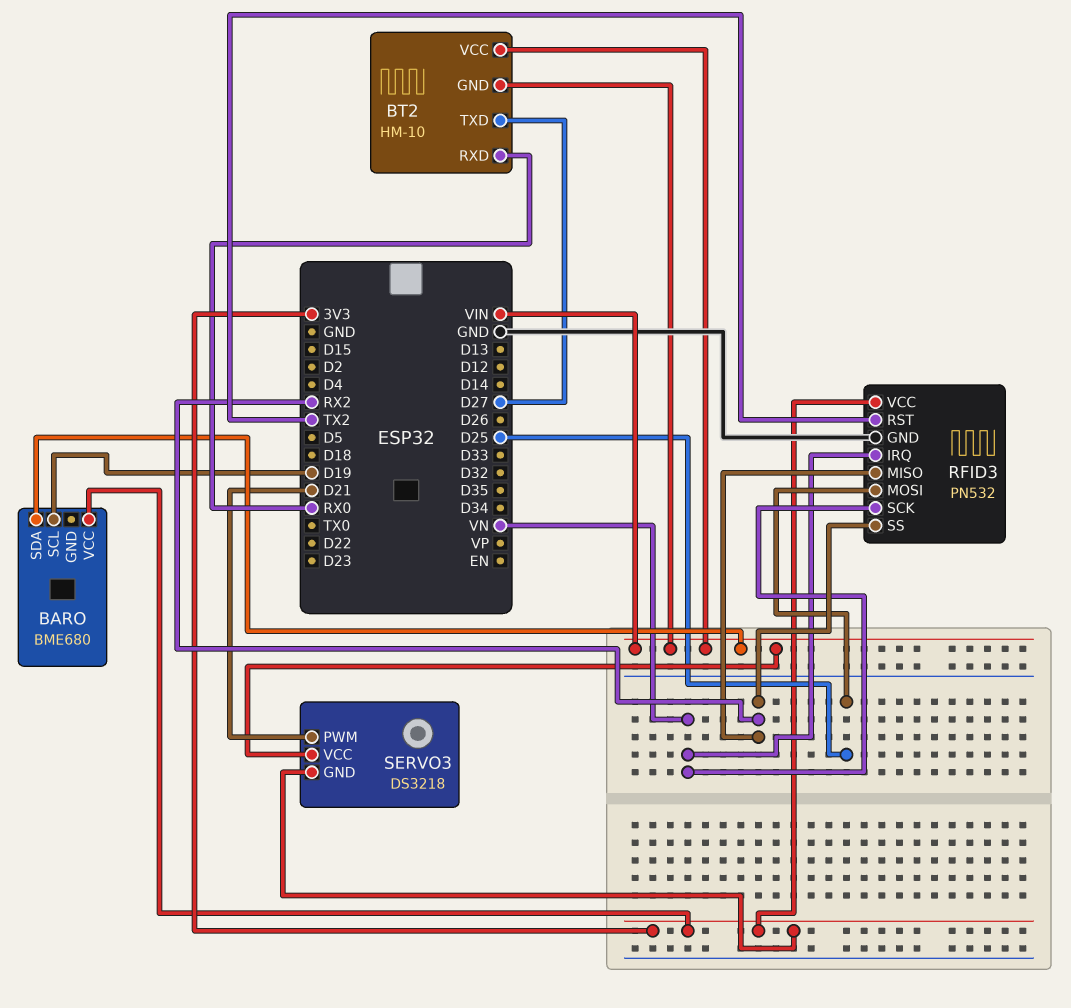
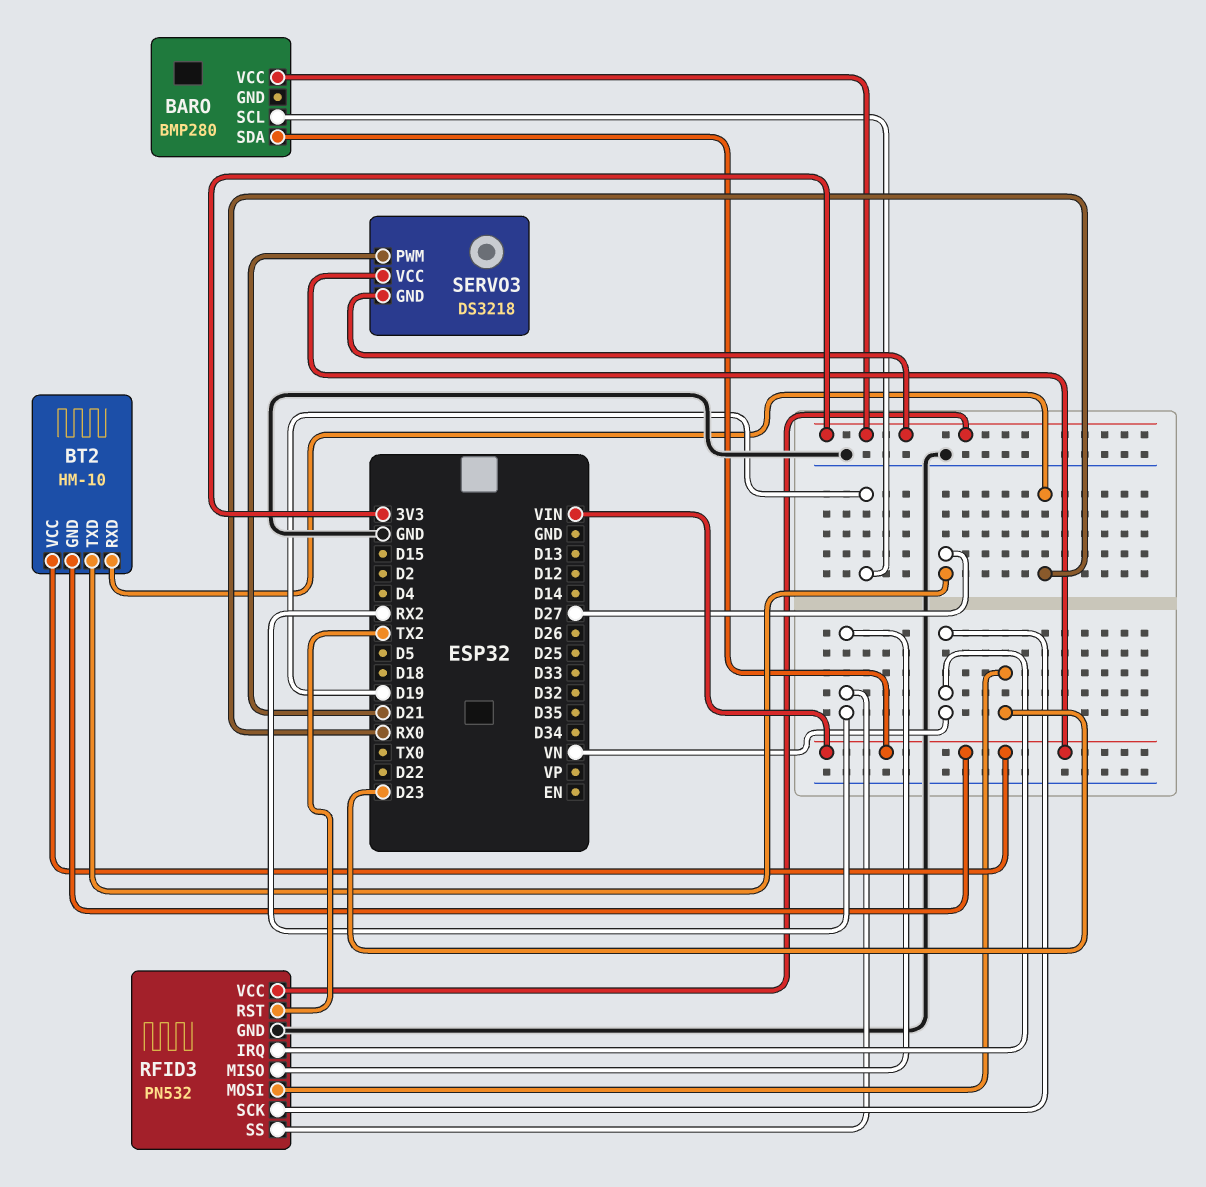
BARO: BME680 -> BMP280
RFID3 pin MOSI: D25 -> D23

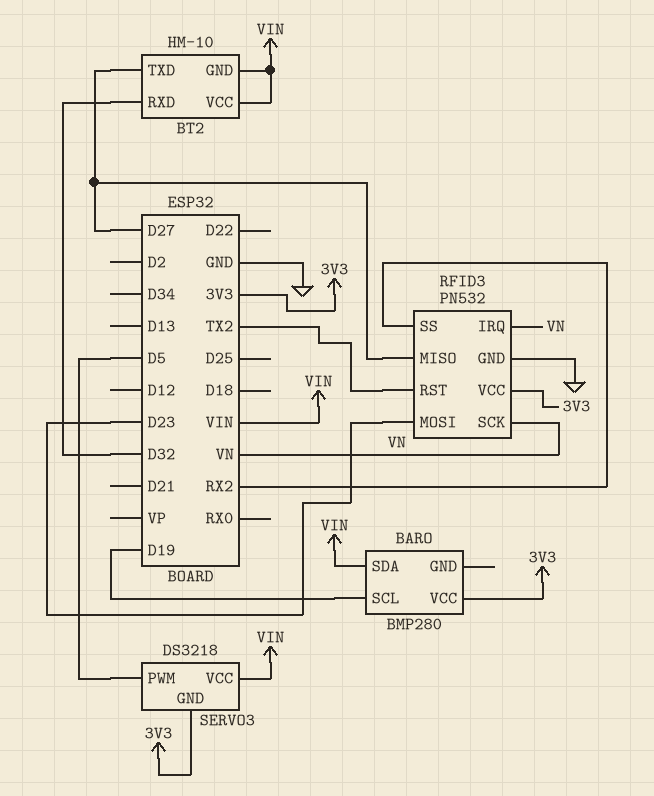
BT2 pin RXD: RX0 -> D32
RFID3 pin MISO: RX2 -> D27
SERVO3 pin PWM: D21 -> D5

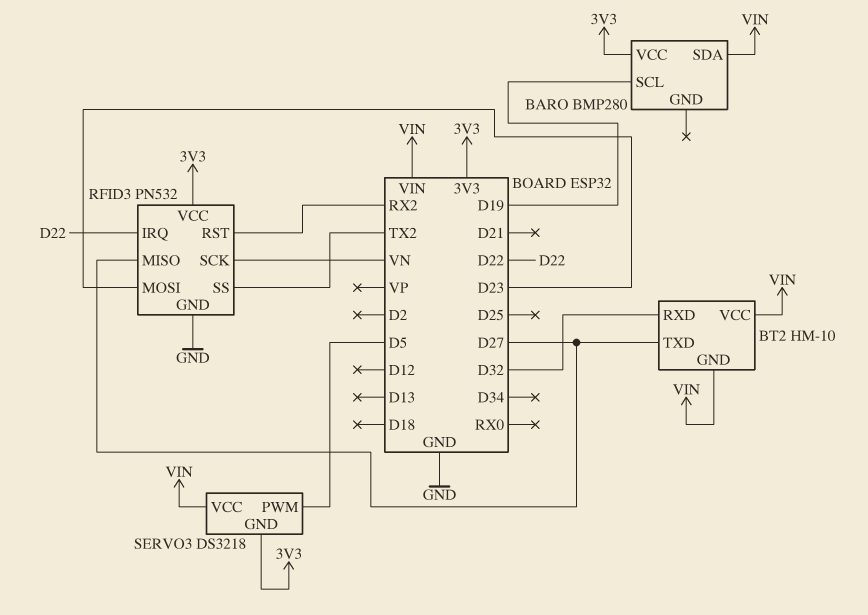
RFID3 pin IRQ: VN -> D22
RFID3 pin RST: TX2 -> RX2
RFID3 pin SS: RX2 -> TX2

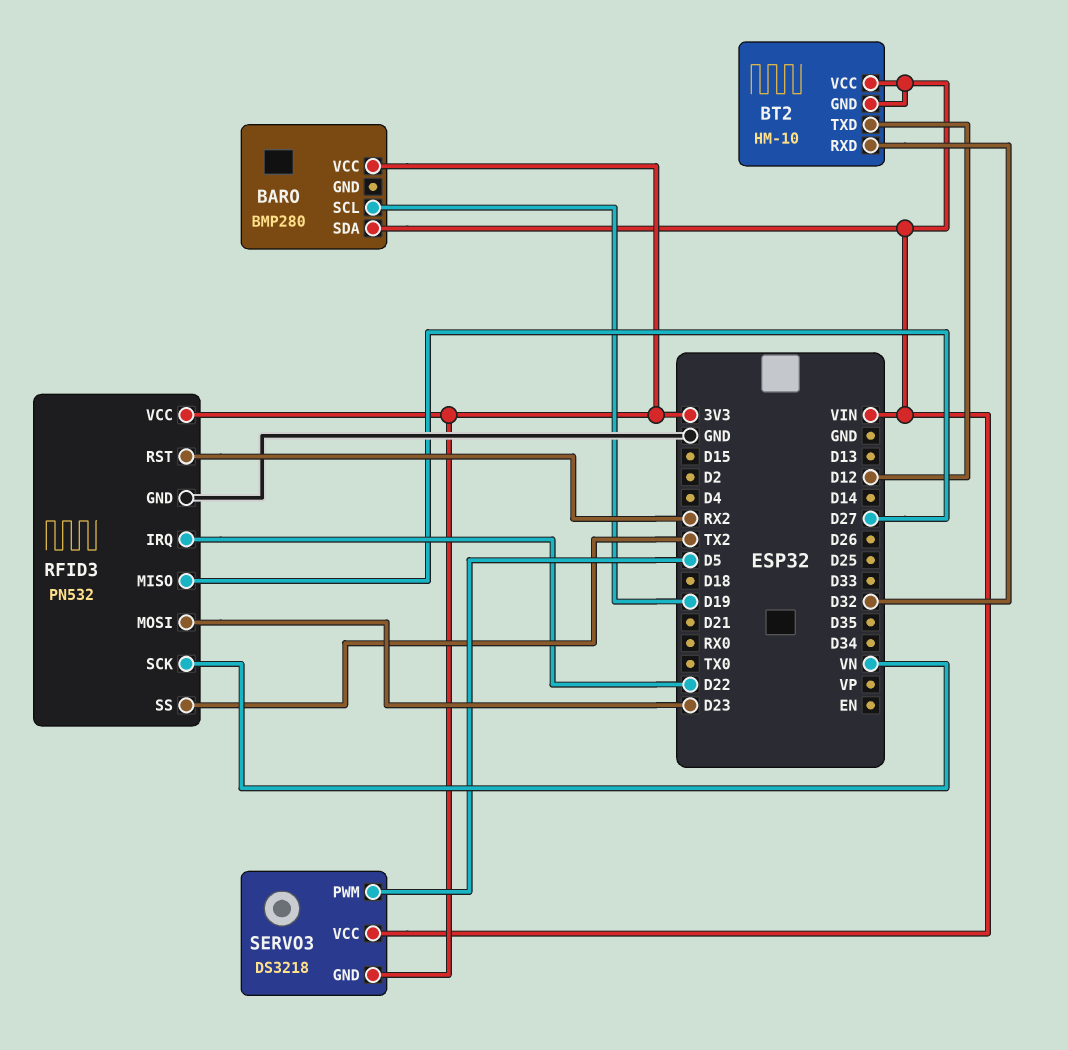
BT2 pin TXD: D27 -> D12

